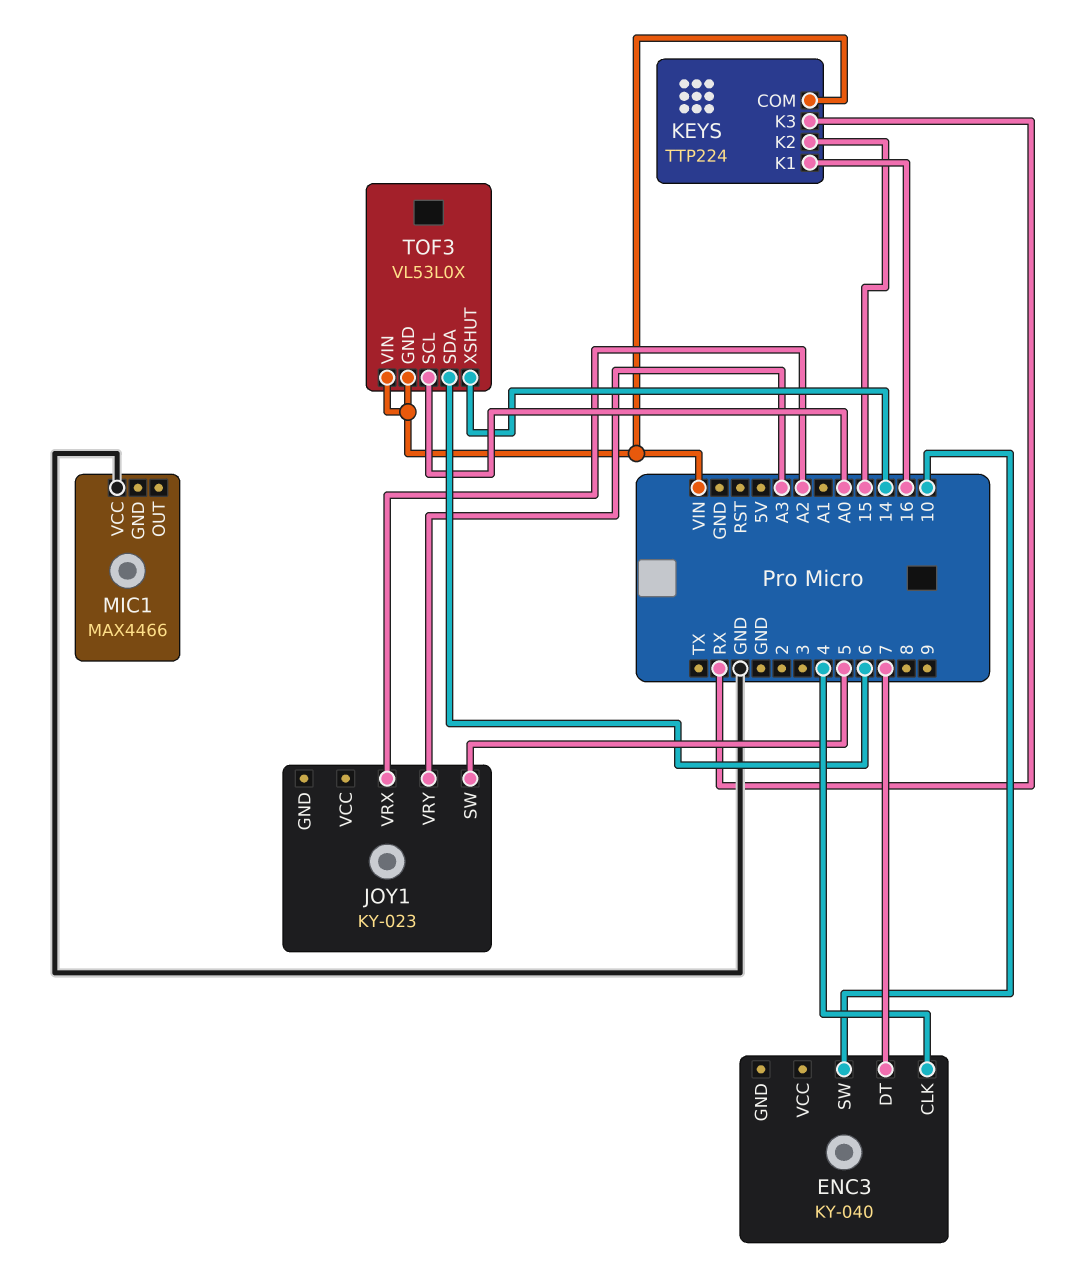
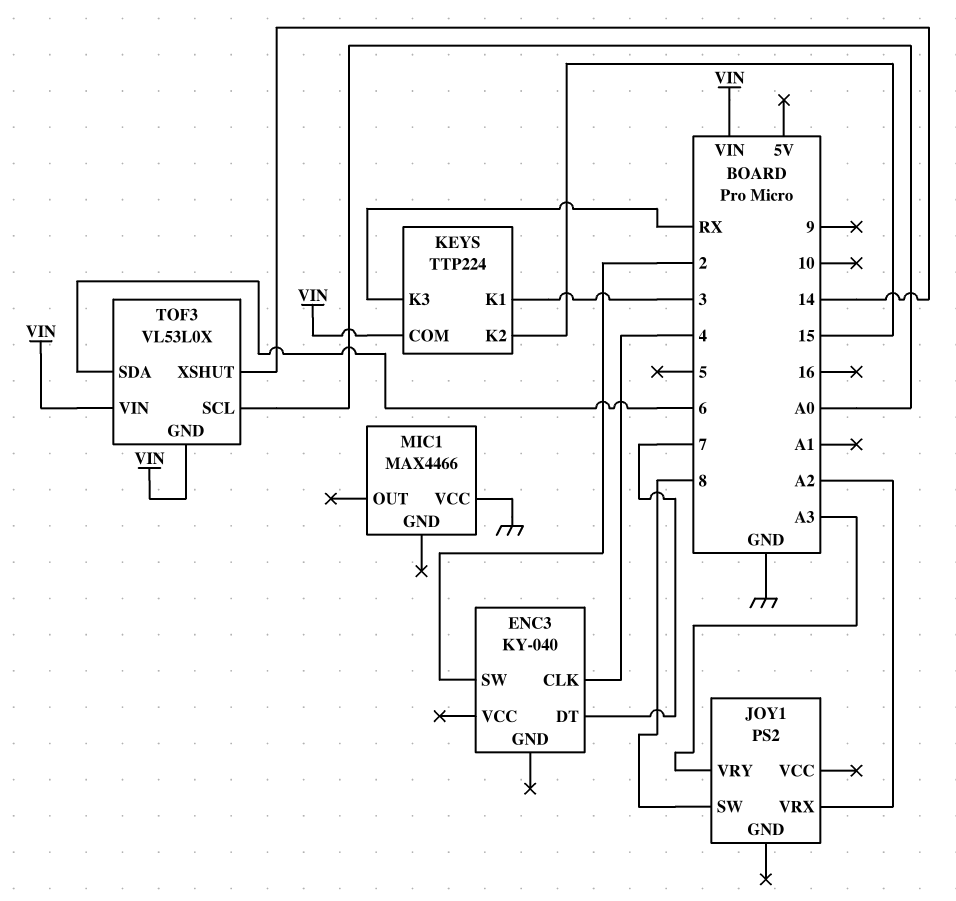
ENC3 pin SW: 10 -> 2
JOY1: KY-023 -> PS2
JOY1 pin SW: 5 -> 8
KEYS pin K1: 16 -> 3

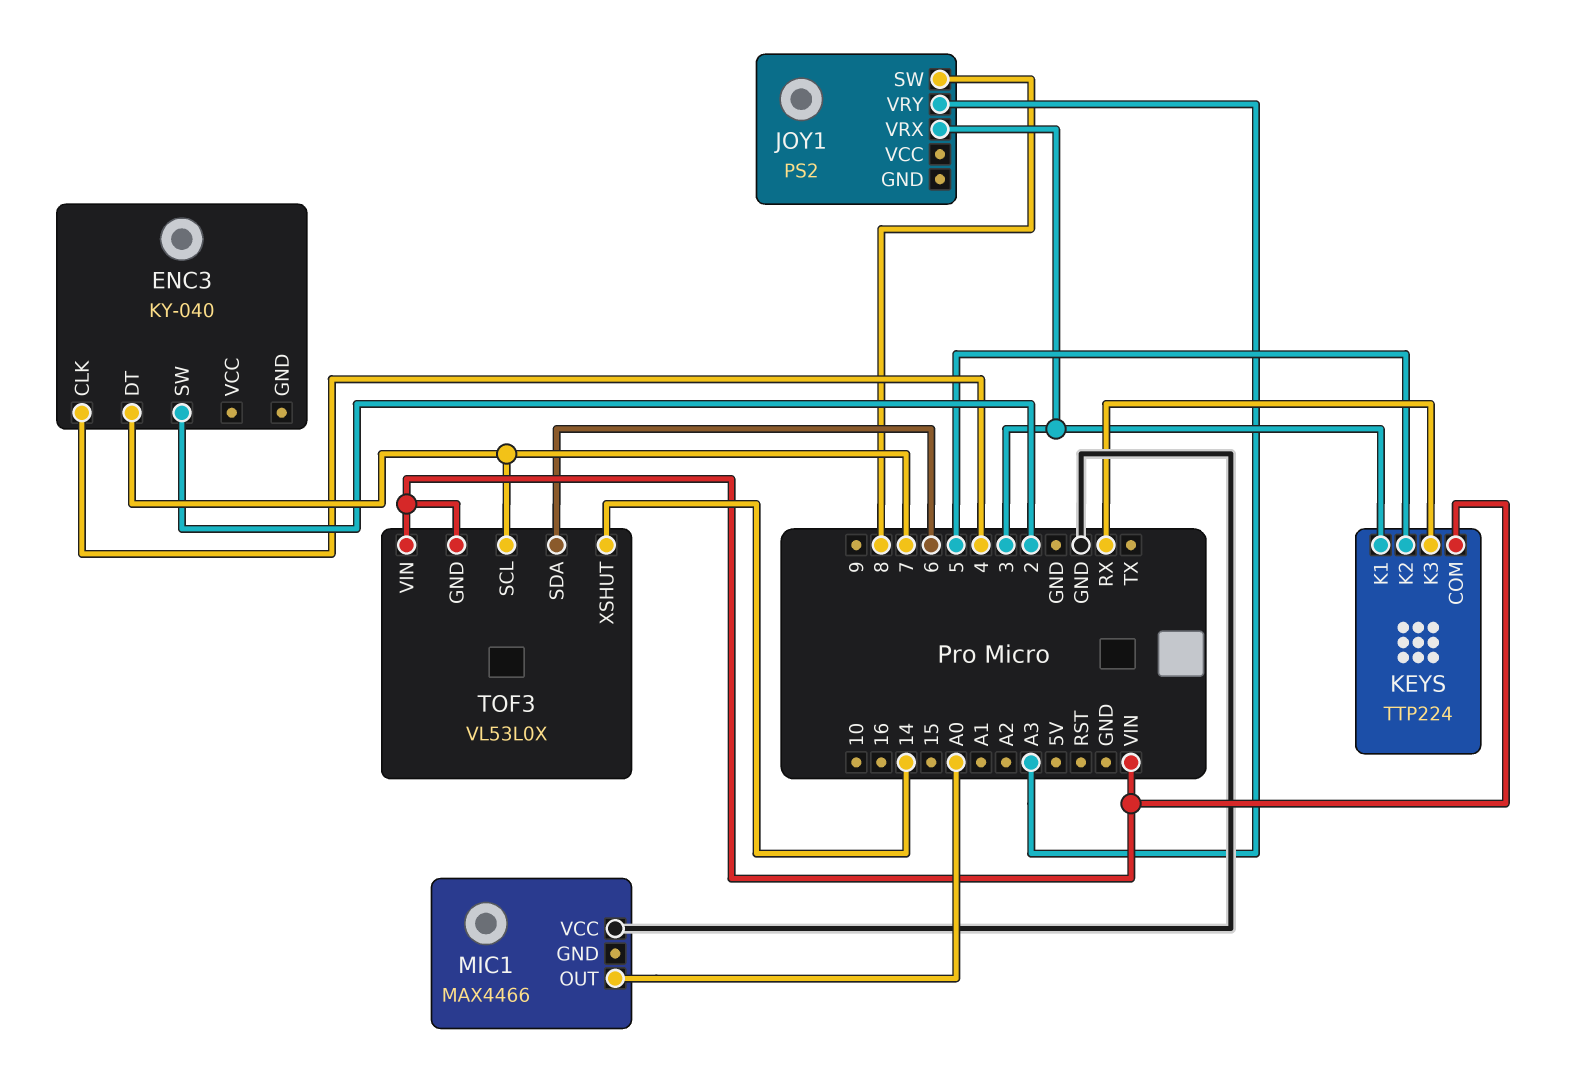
JOY1 pin VRX: A2 -> 3
KEYS pin K2: 15 -> 5
MIC1 pin OUT: none -> A0
TOF3 pin SCL: A0 -> 7

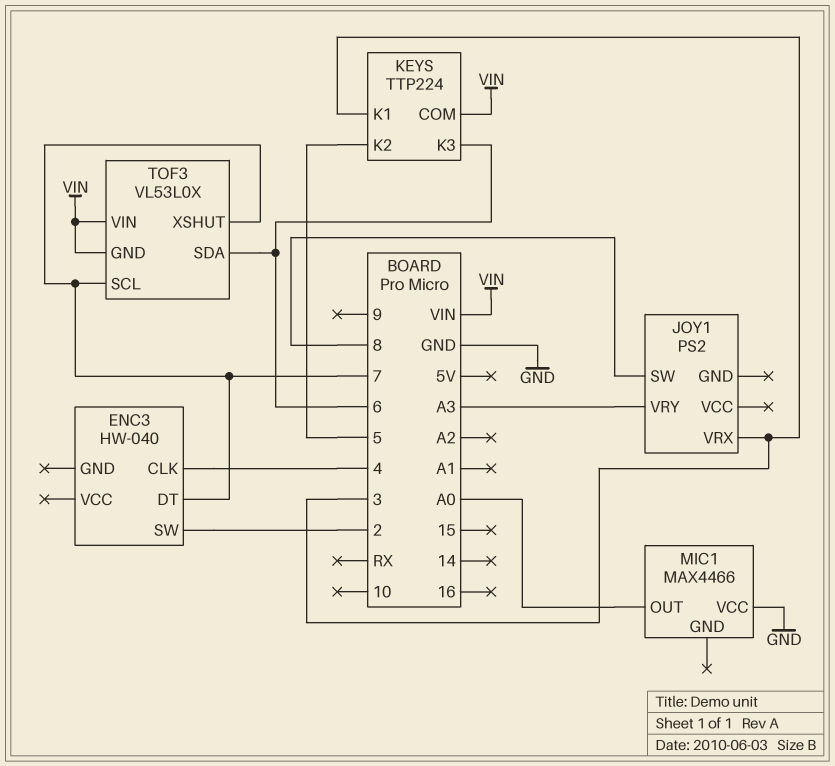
ENC3: KY-040 -> HW-040
KEYS pin K3: RX -> 6
TOF3 pin XSHUT: 14 -> 7

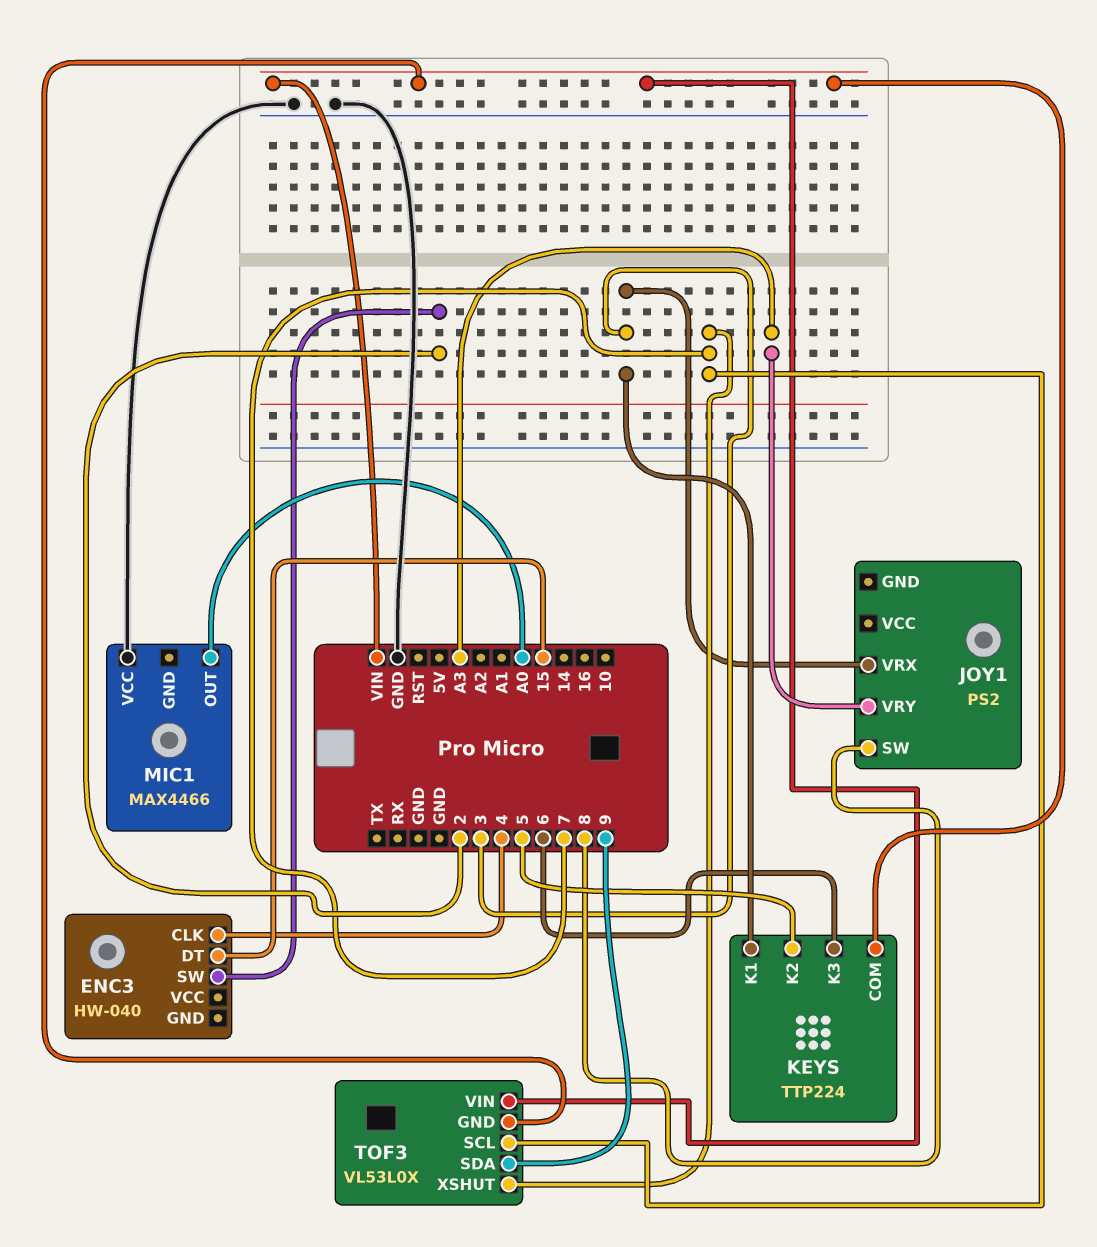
ENC3 pin DT: 7 -> 15
TOF3 pin SDA: 6 -> 9

